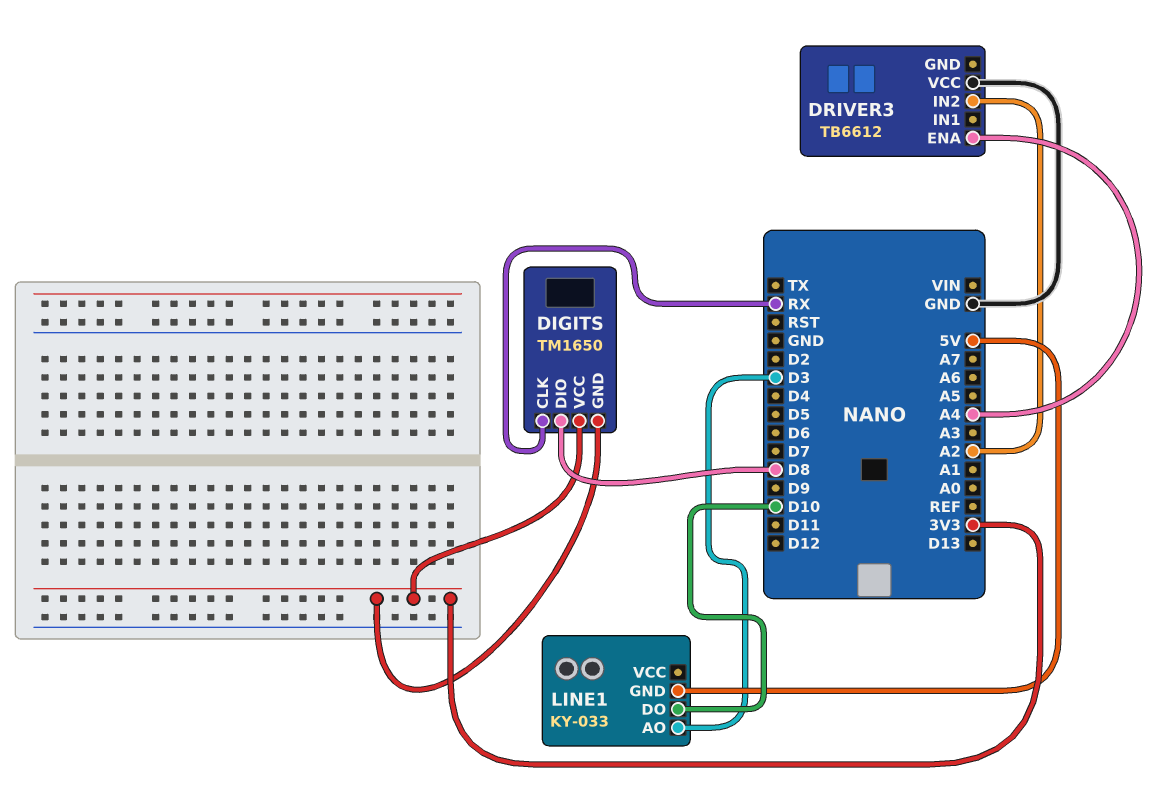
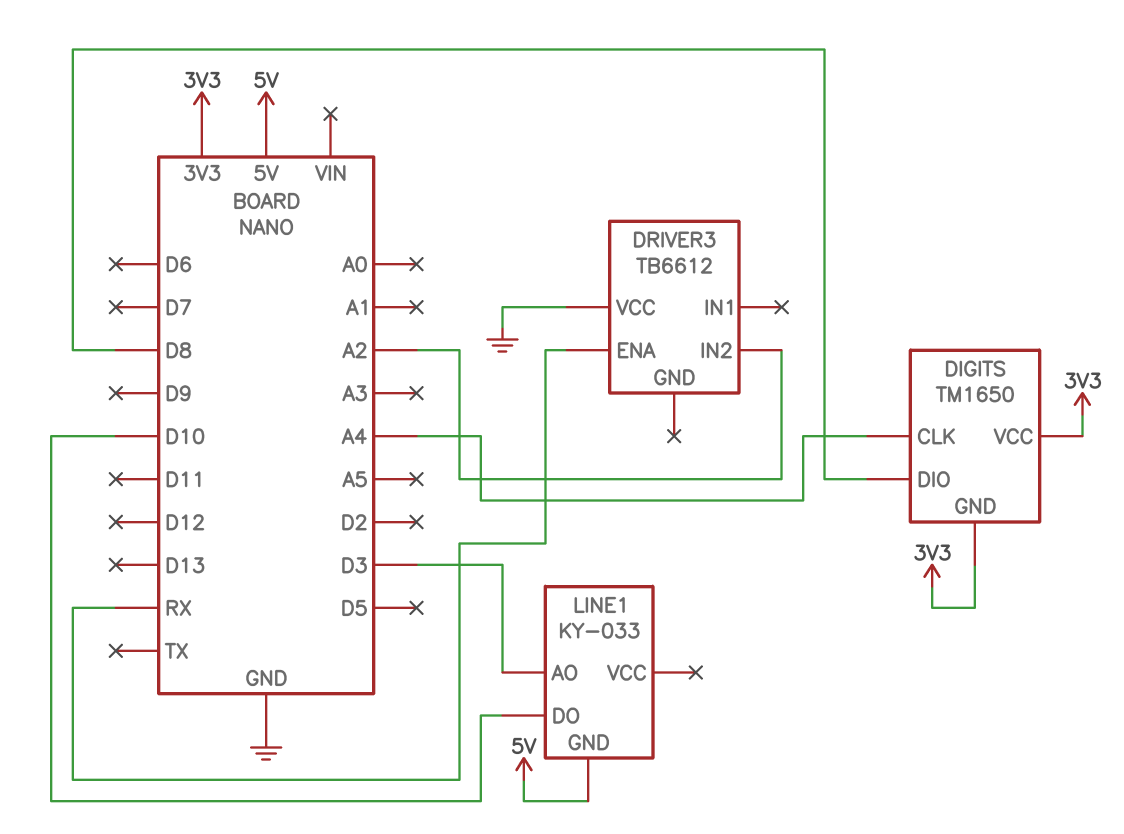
DIGITS pin CLK: RX -> A4
DRIVER3 pin ENA: A4 -> RX

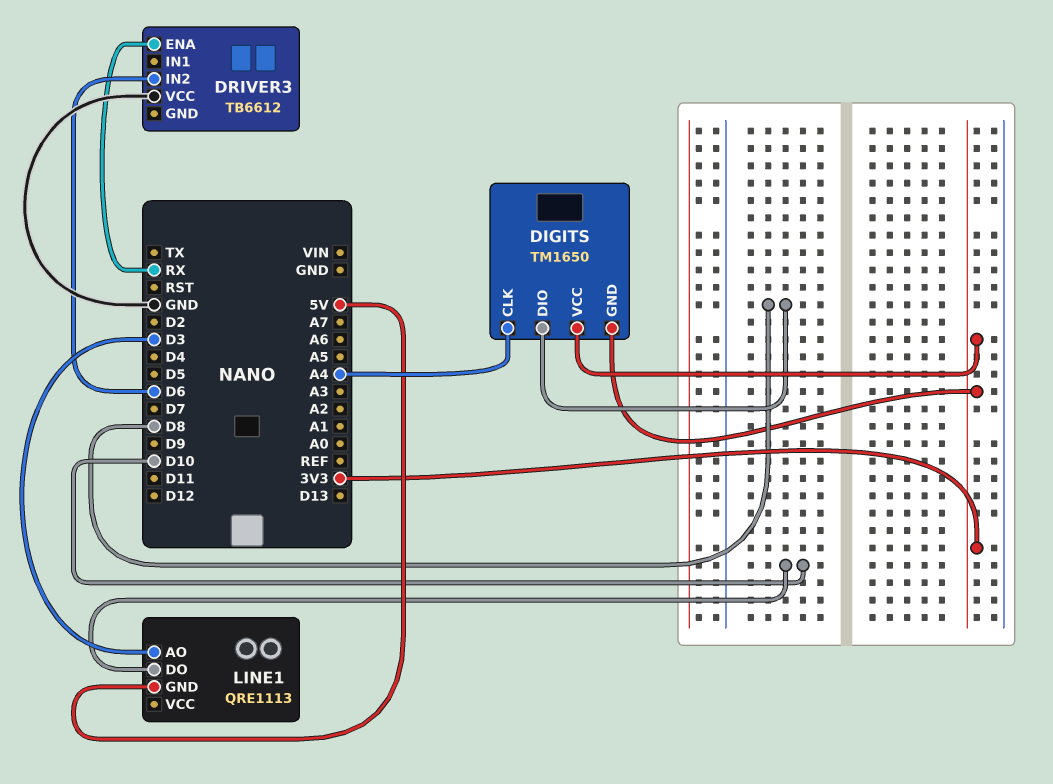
DRIVER3 pin IN2: A2 -> D6
LINE1: KY-033 -> QRE1113

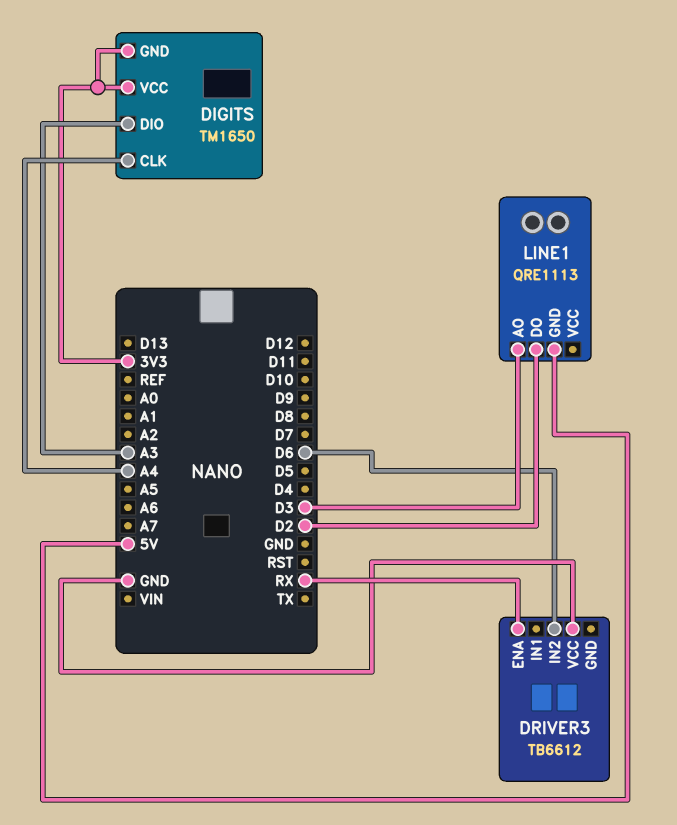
DIGITS pin DIO: D8 -> A3
LINE1 pin DO: D10 -> D2

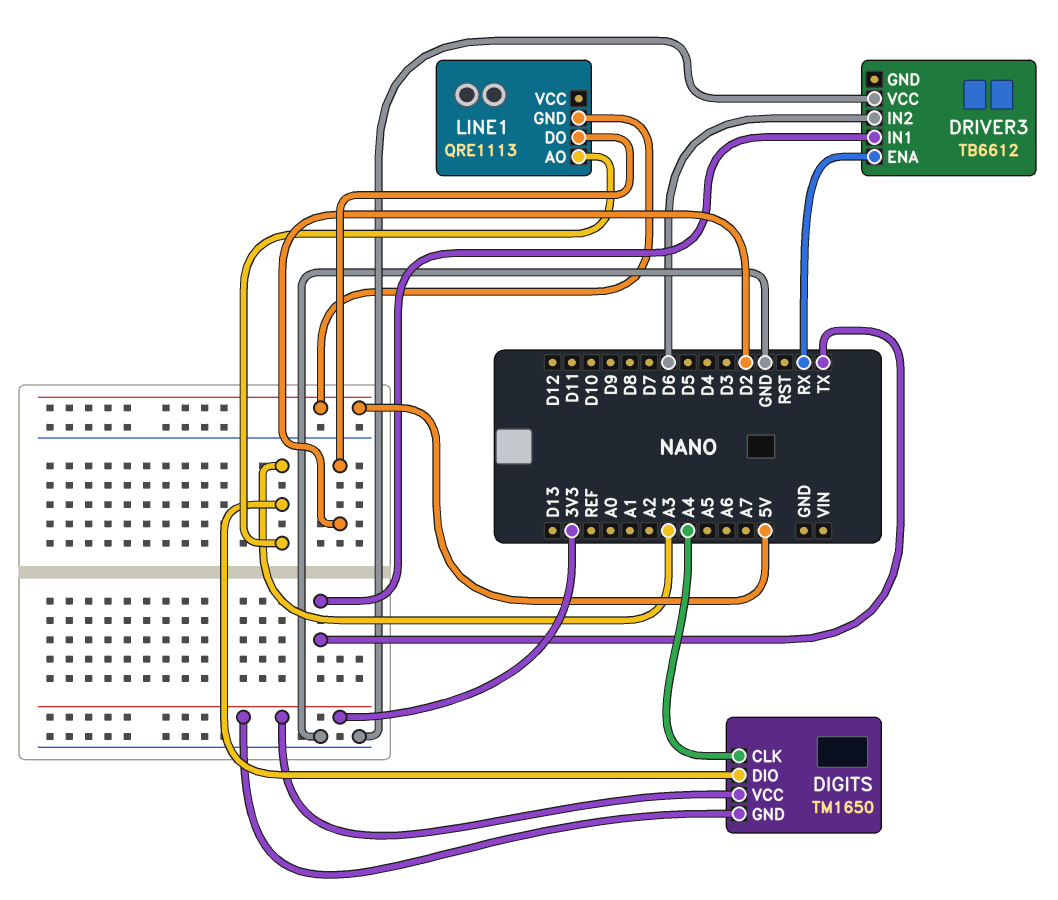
DRIVER3 pin IN1: none -> TX
LINE1 pin AO: D3 -> A3

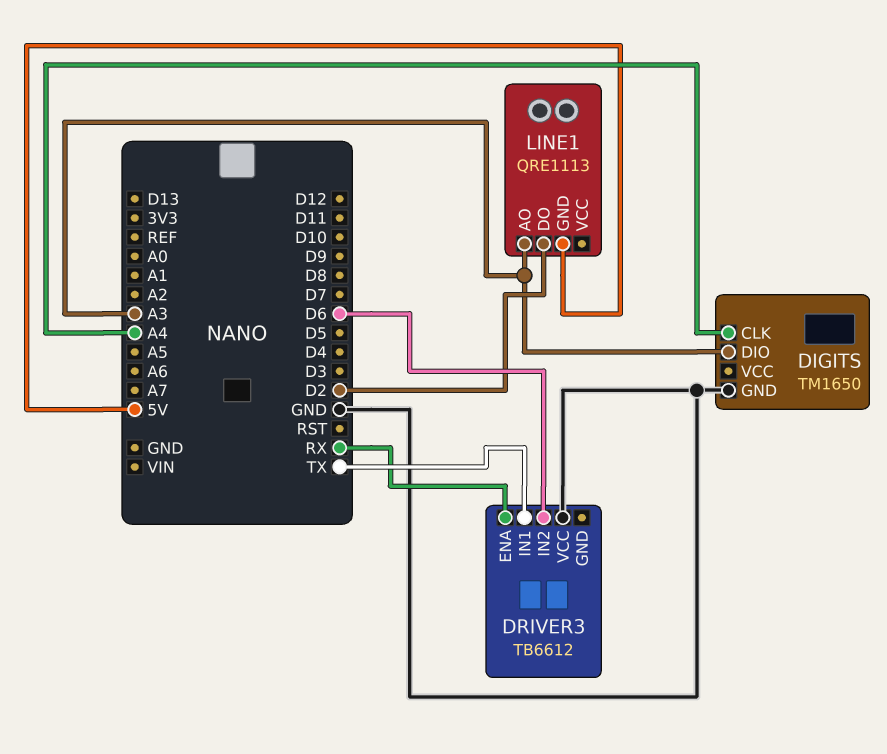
DIGITS pin GND: 3V3 -> GND
DIGITS pin VCC: 3V3 -> none

